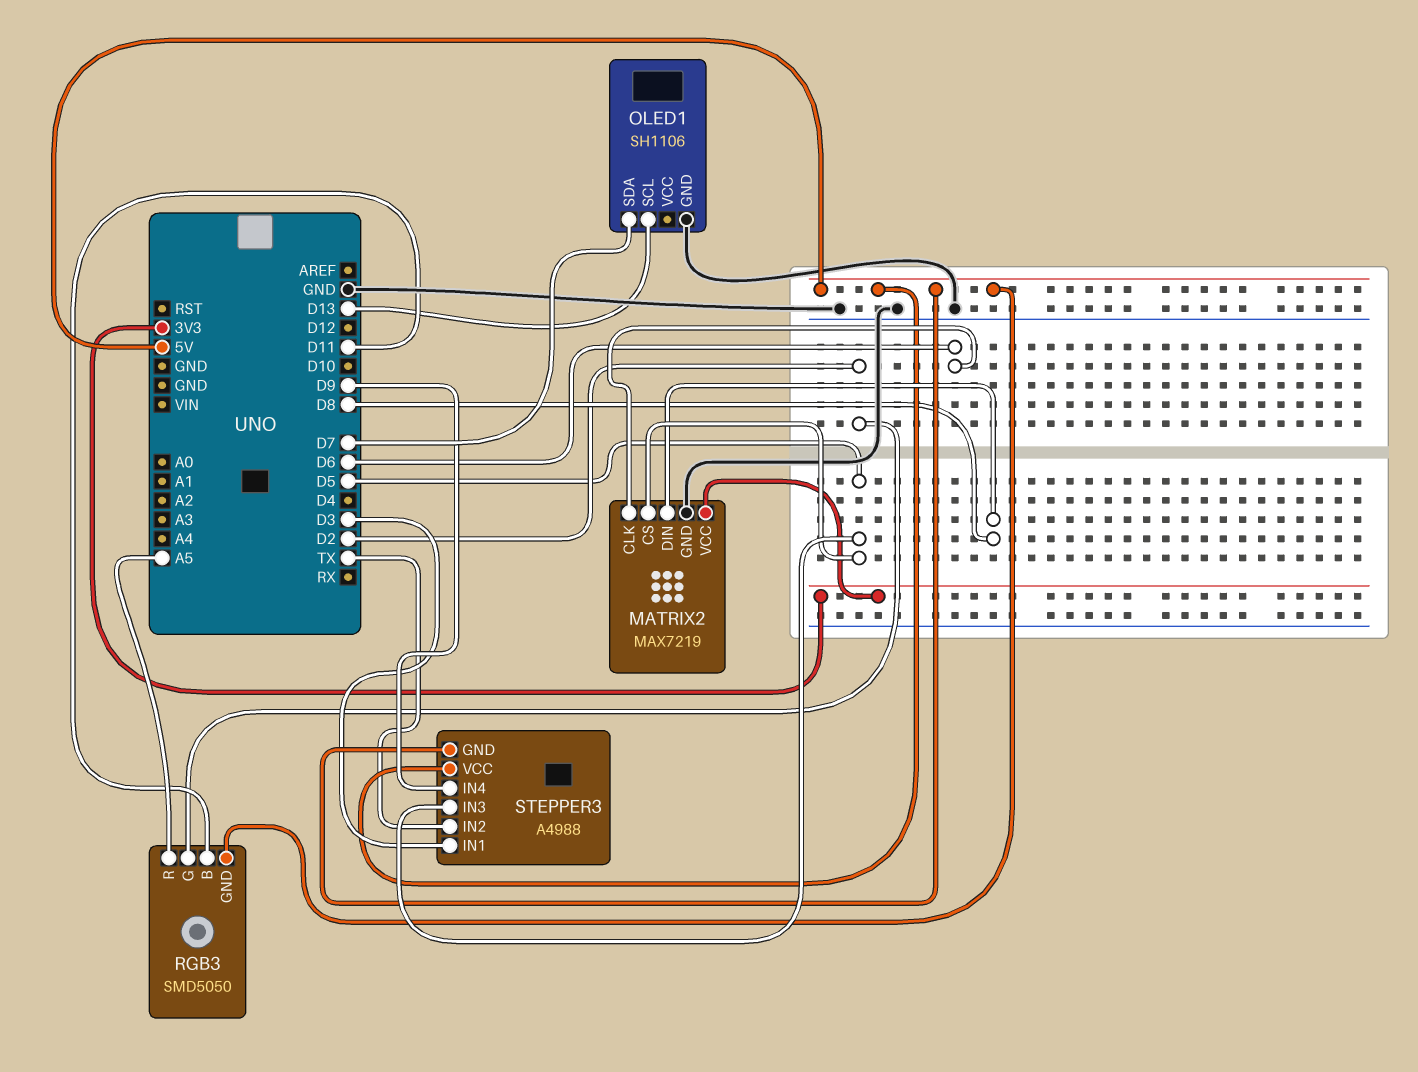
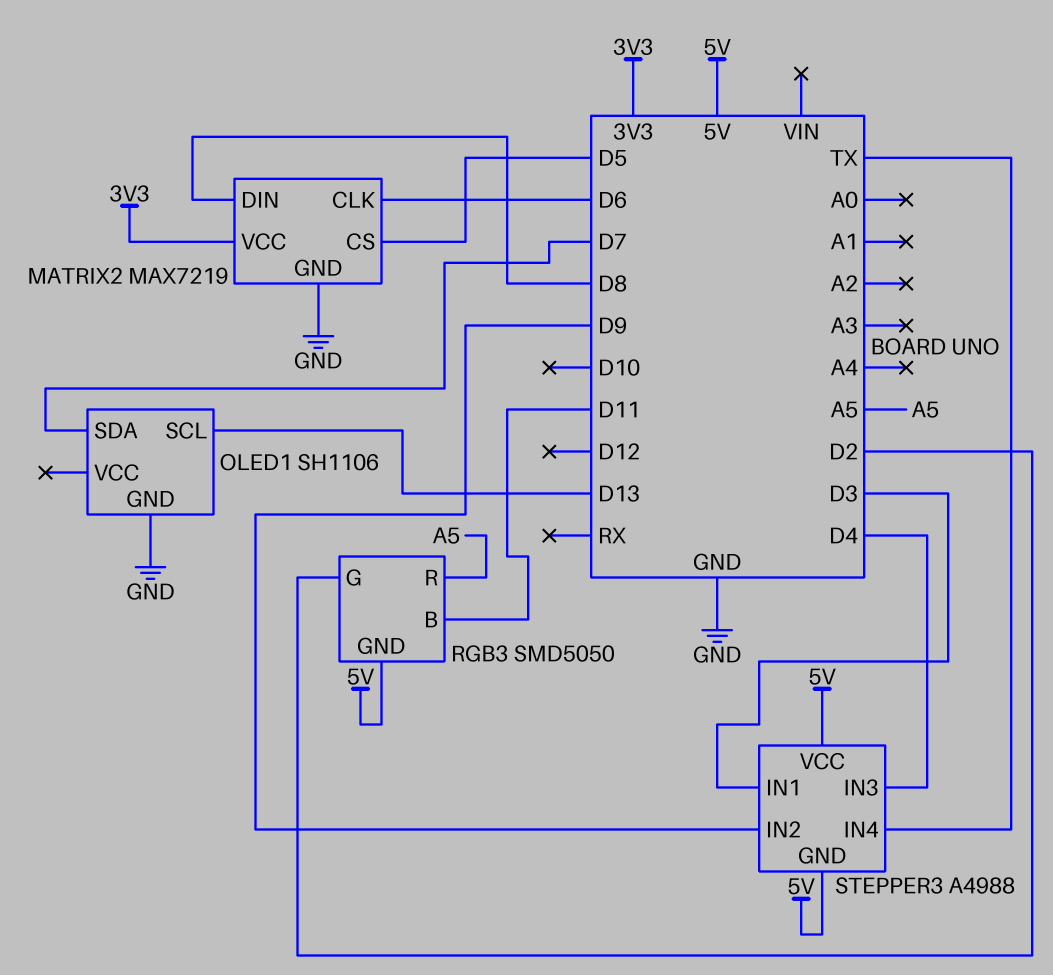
STEPPER3 pin IN2: TX -> D9
STEPPER3 pin IN3: D5 -> D4
STEPPER3 pin IN4: D9 -> TX

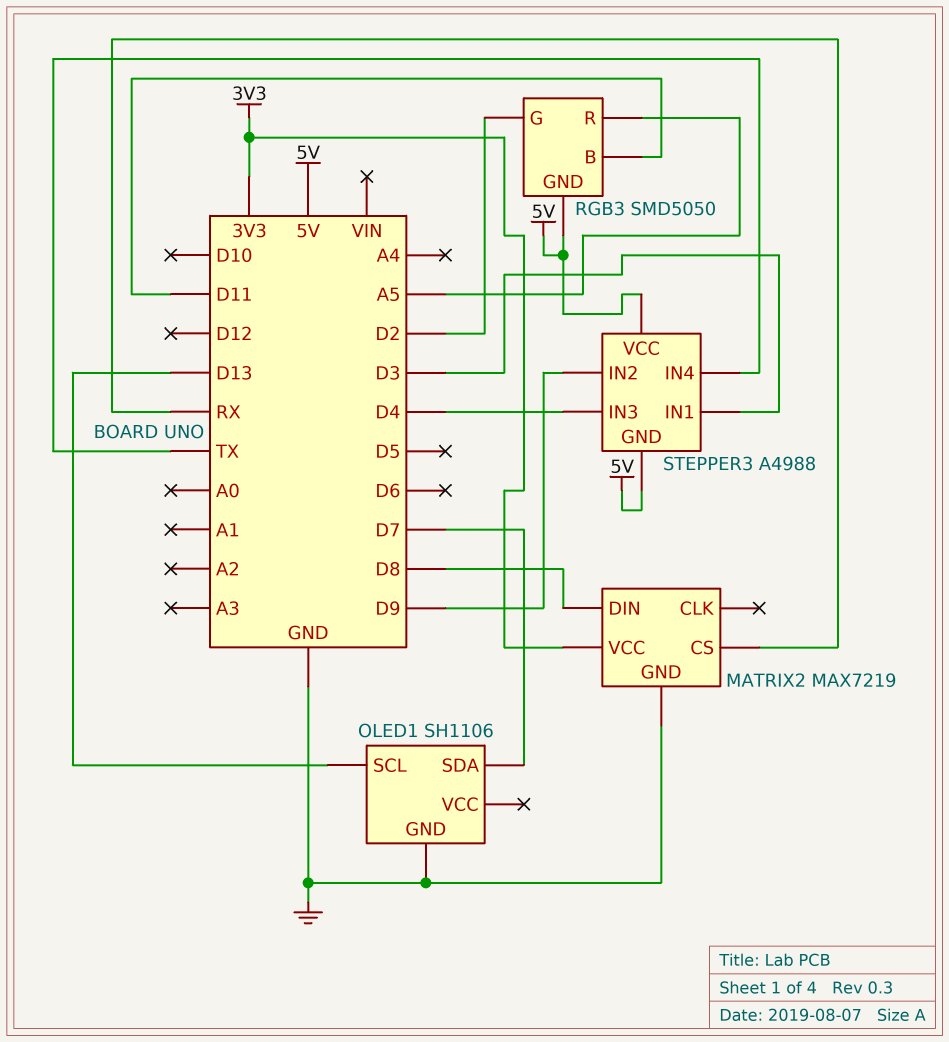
MATRIX2 pin CLK: D6 -> none
MATRIX2 pin CS: D5 -> RX

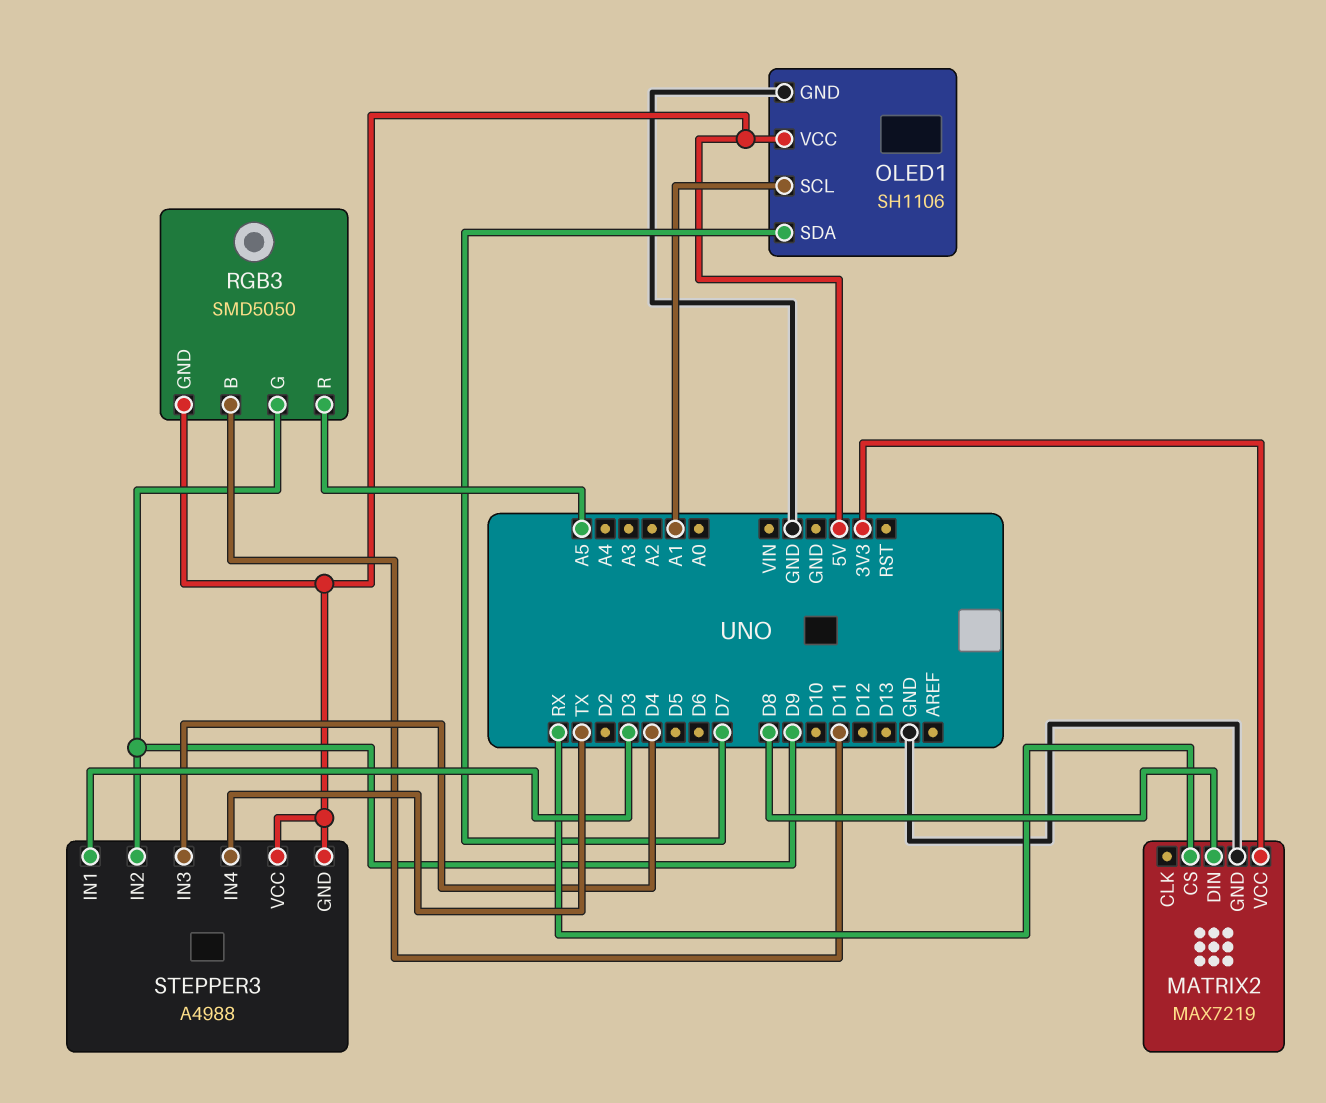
OLED1 pin SCL: D13 -> A1
OLED1 pin VCC: none -> 5V
RGB3 pin G: D2 -> D9

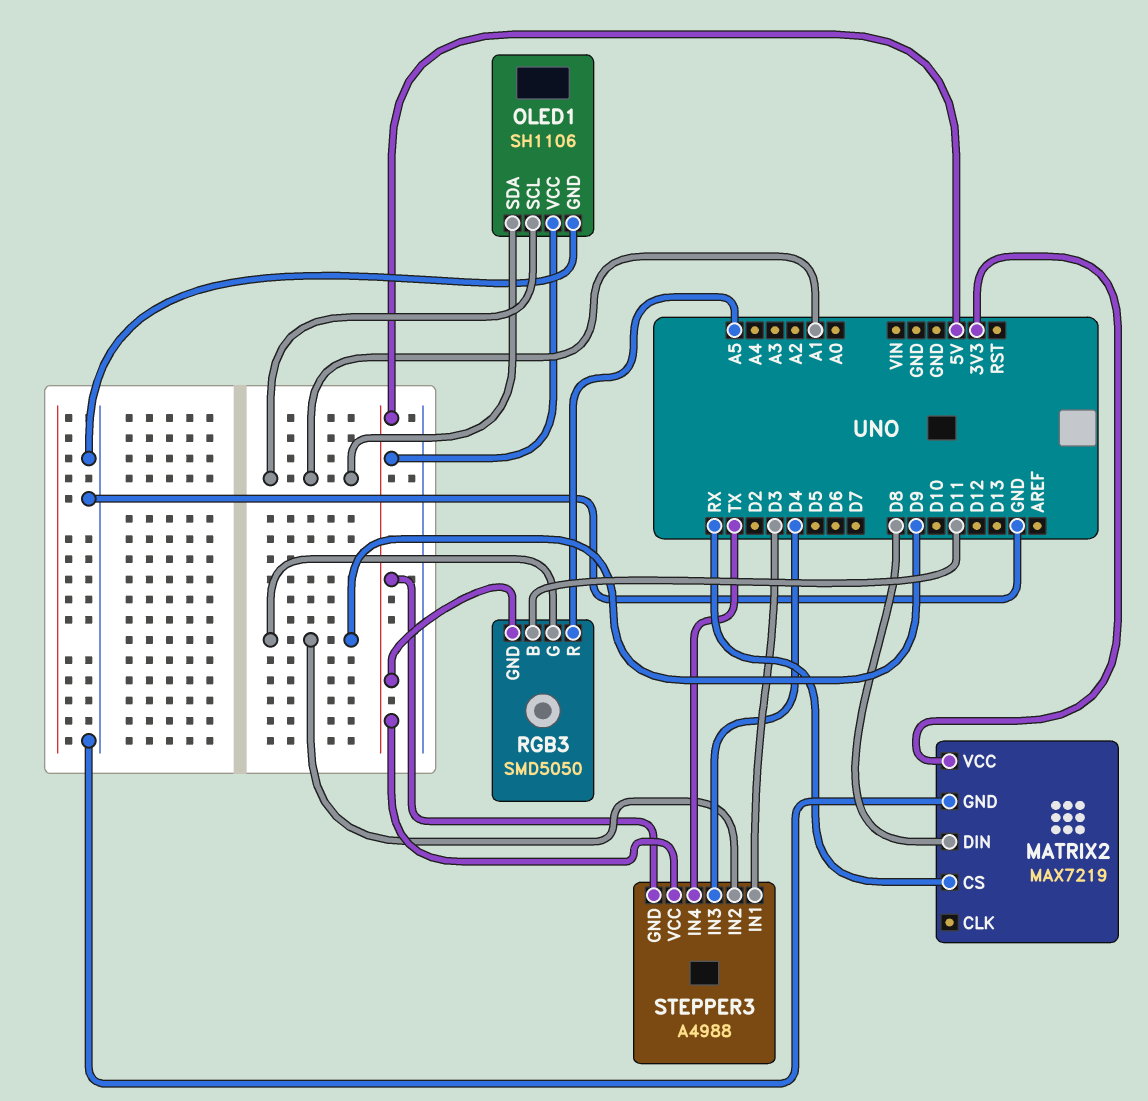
OLED1 pin SDA: D7 -> A1

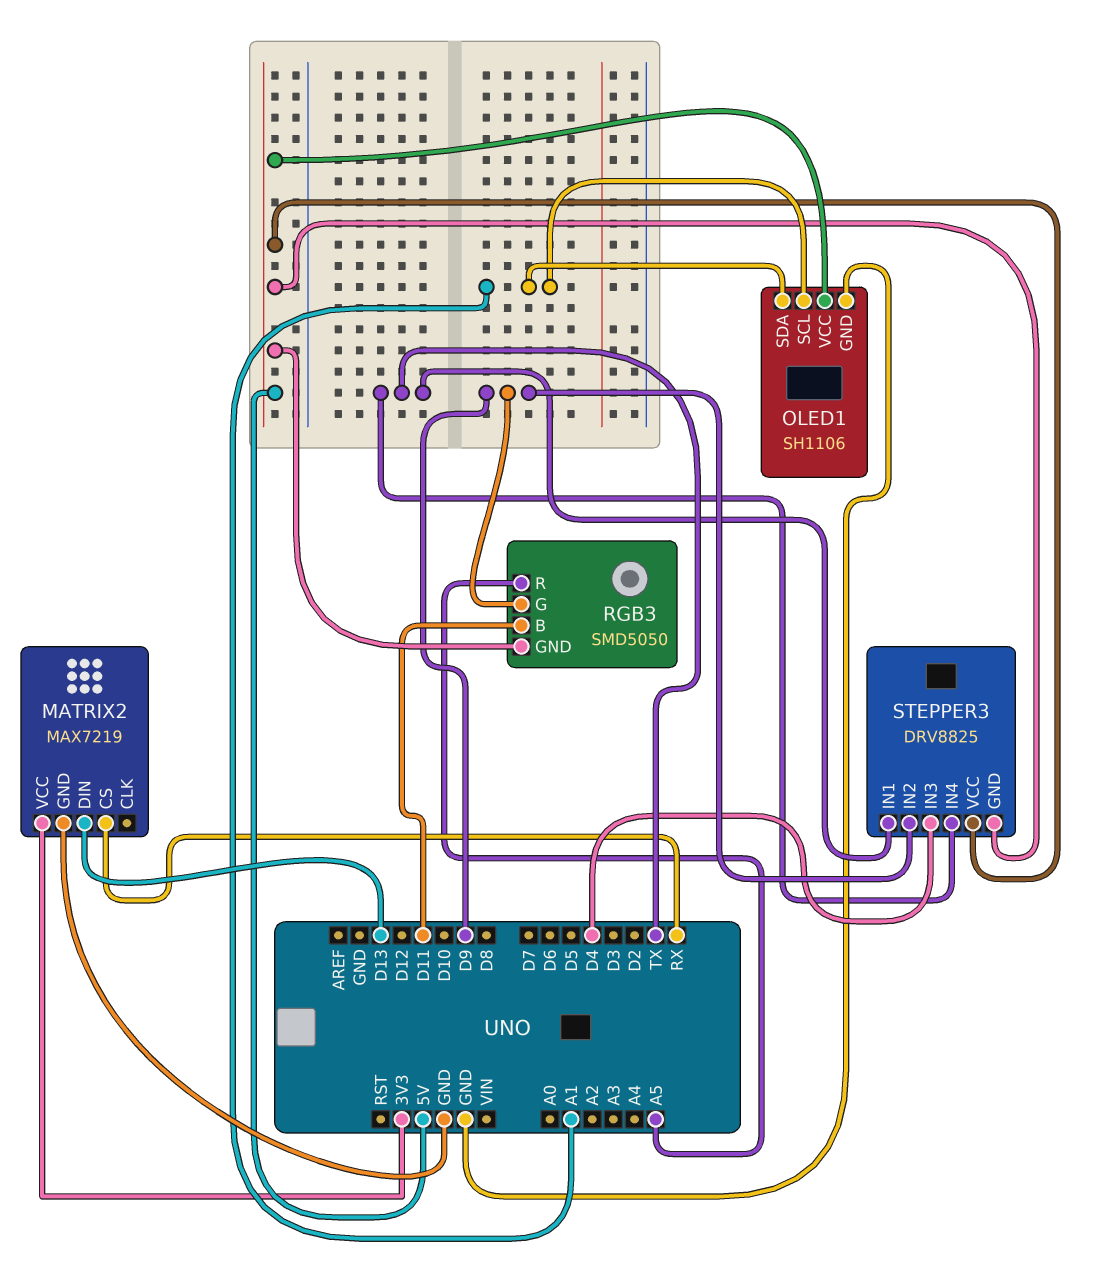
MATRIX2 pin DIN: D8 -> D13
STEPPER3: A4988 -> DRV8825
STEPPER3 pin IN1: D3 -> TX

